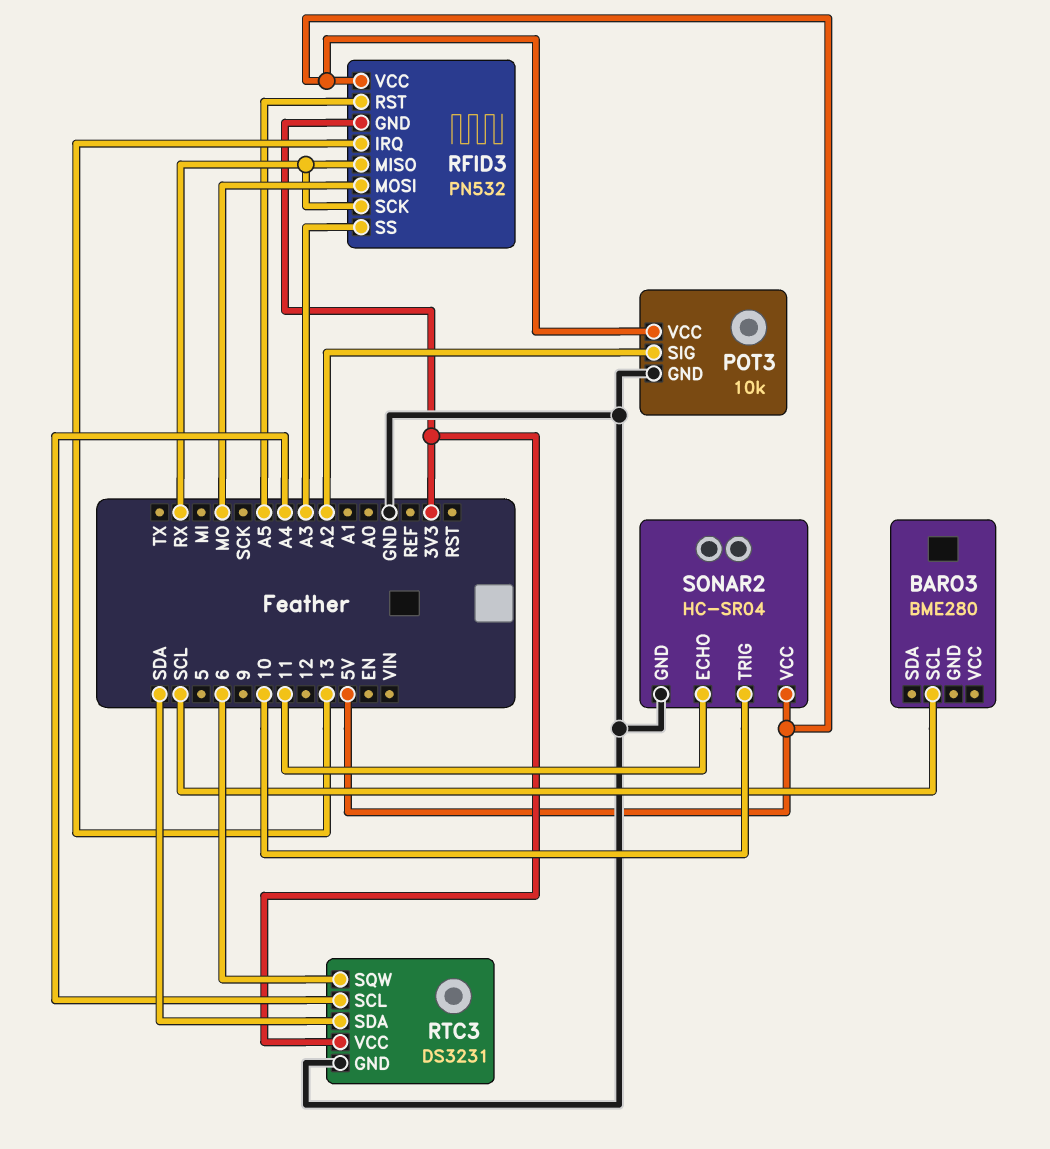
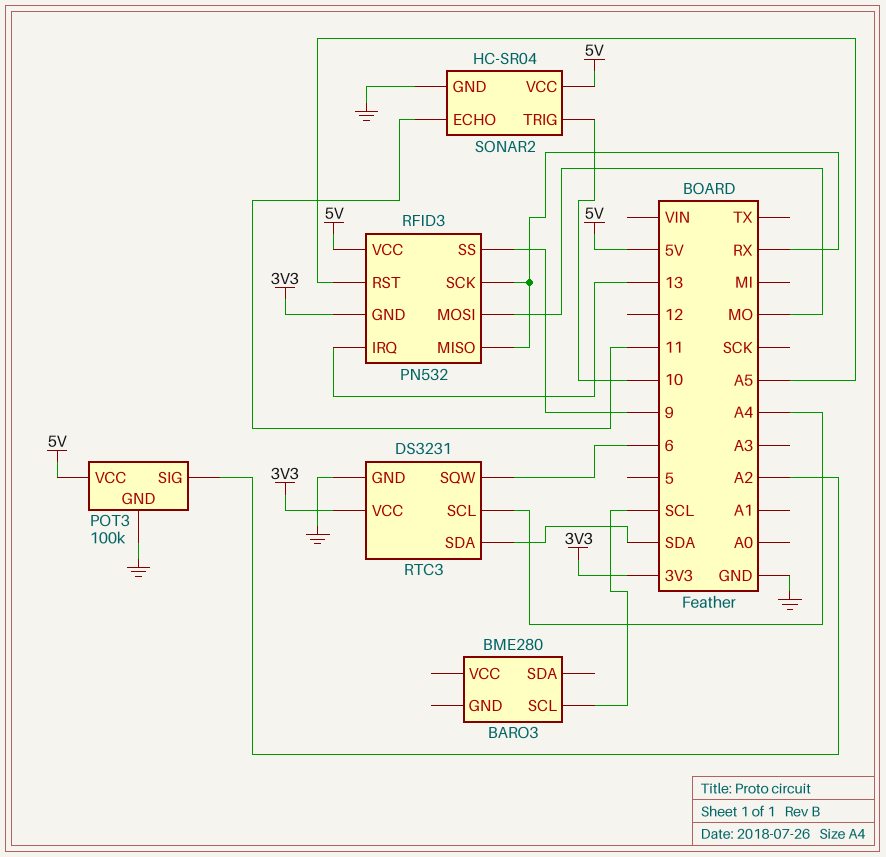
POT3: 10k -> 100k
RFID3 pin SS: A3 -> 9

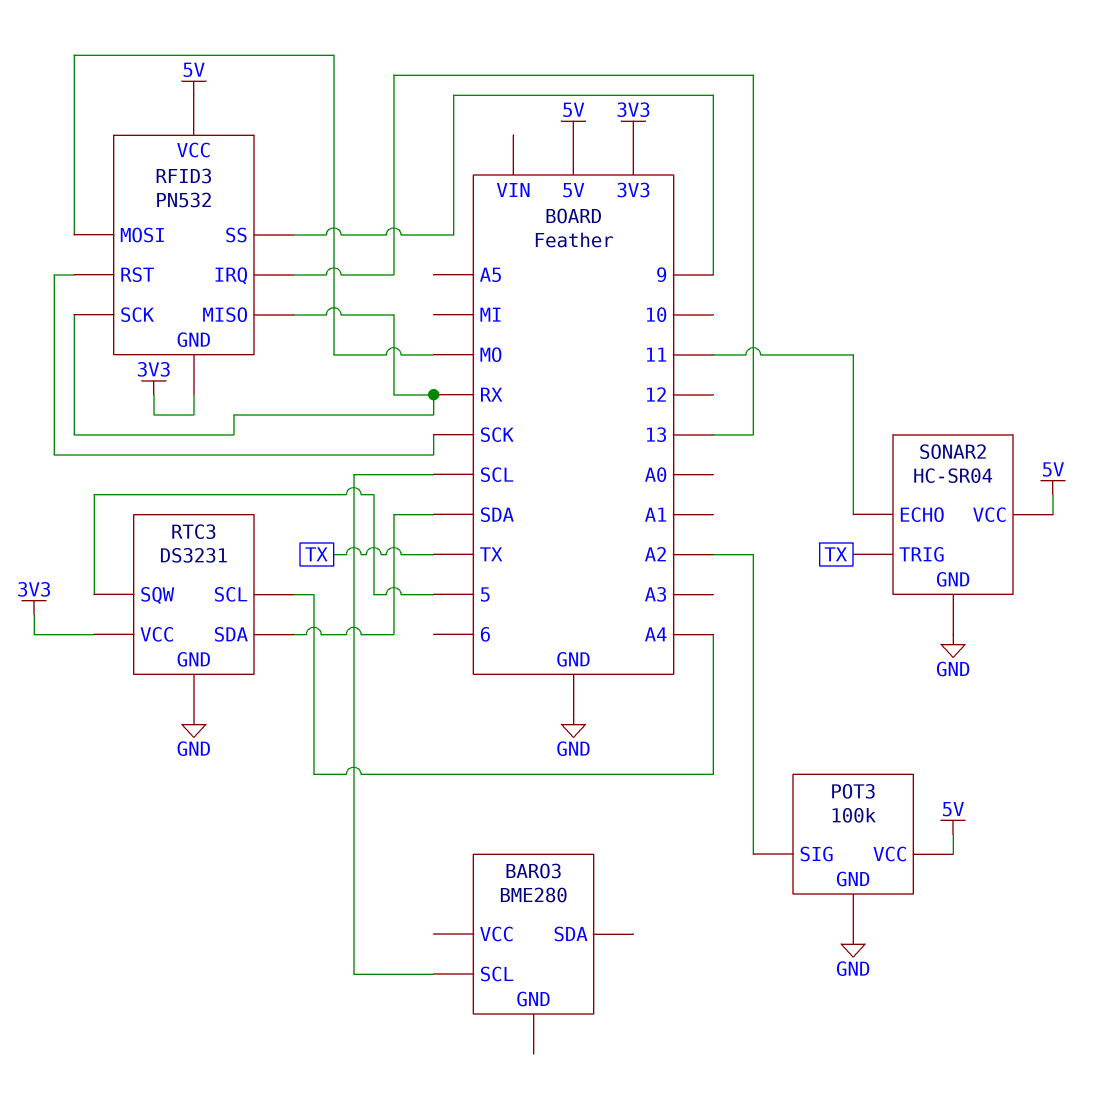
RFID3 pin RST: A5 -> SCK
RTC3 pin SQW: 6 -> 5
SONAR2 pin TRIG: 10 -> TX

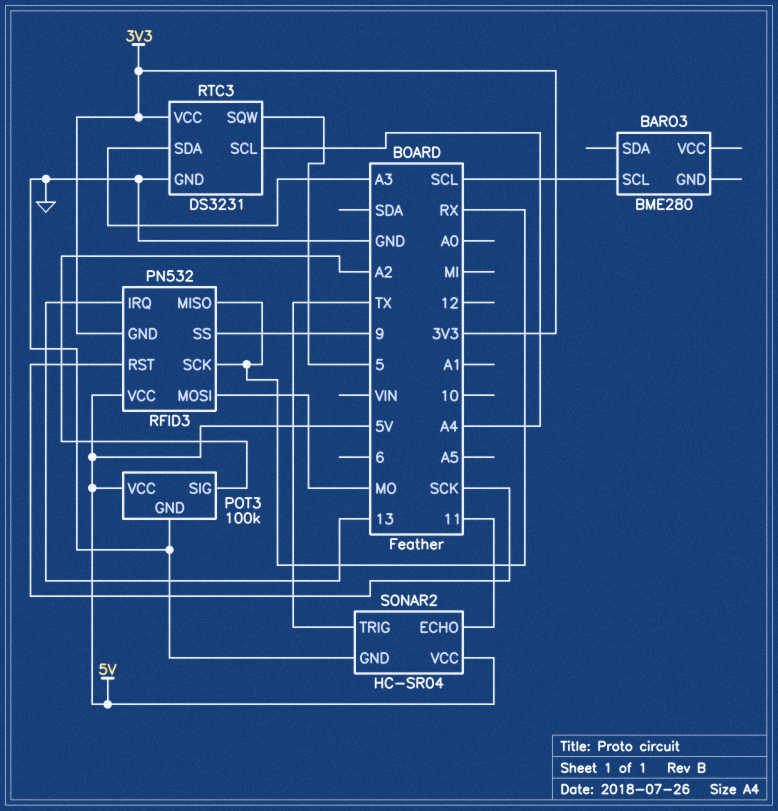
RTC3 pin SDA: SDA -> A3

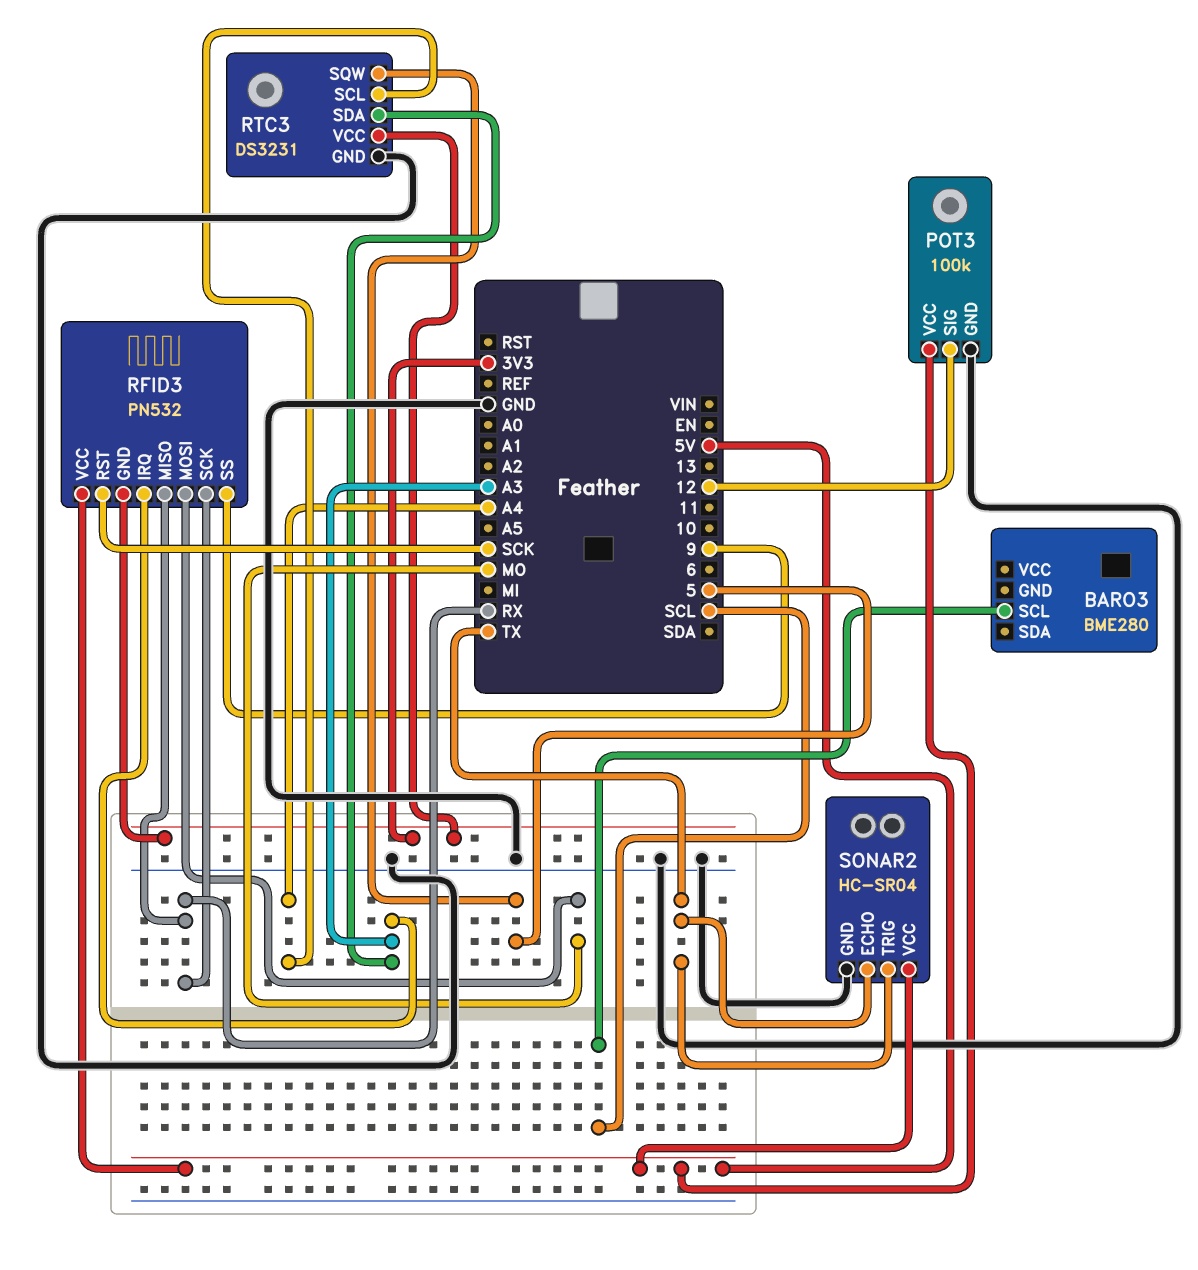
POT3 pin SIG: A2 -> 12
RFID3 pin IRQ: 13 -> A3
SONAR2 pin ECHO: 11 -> TX

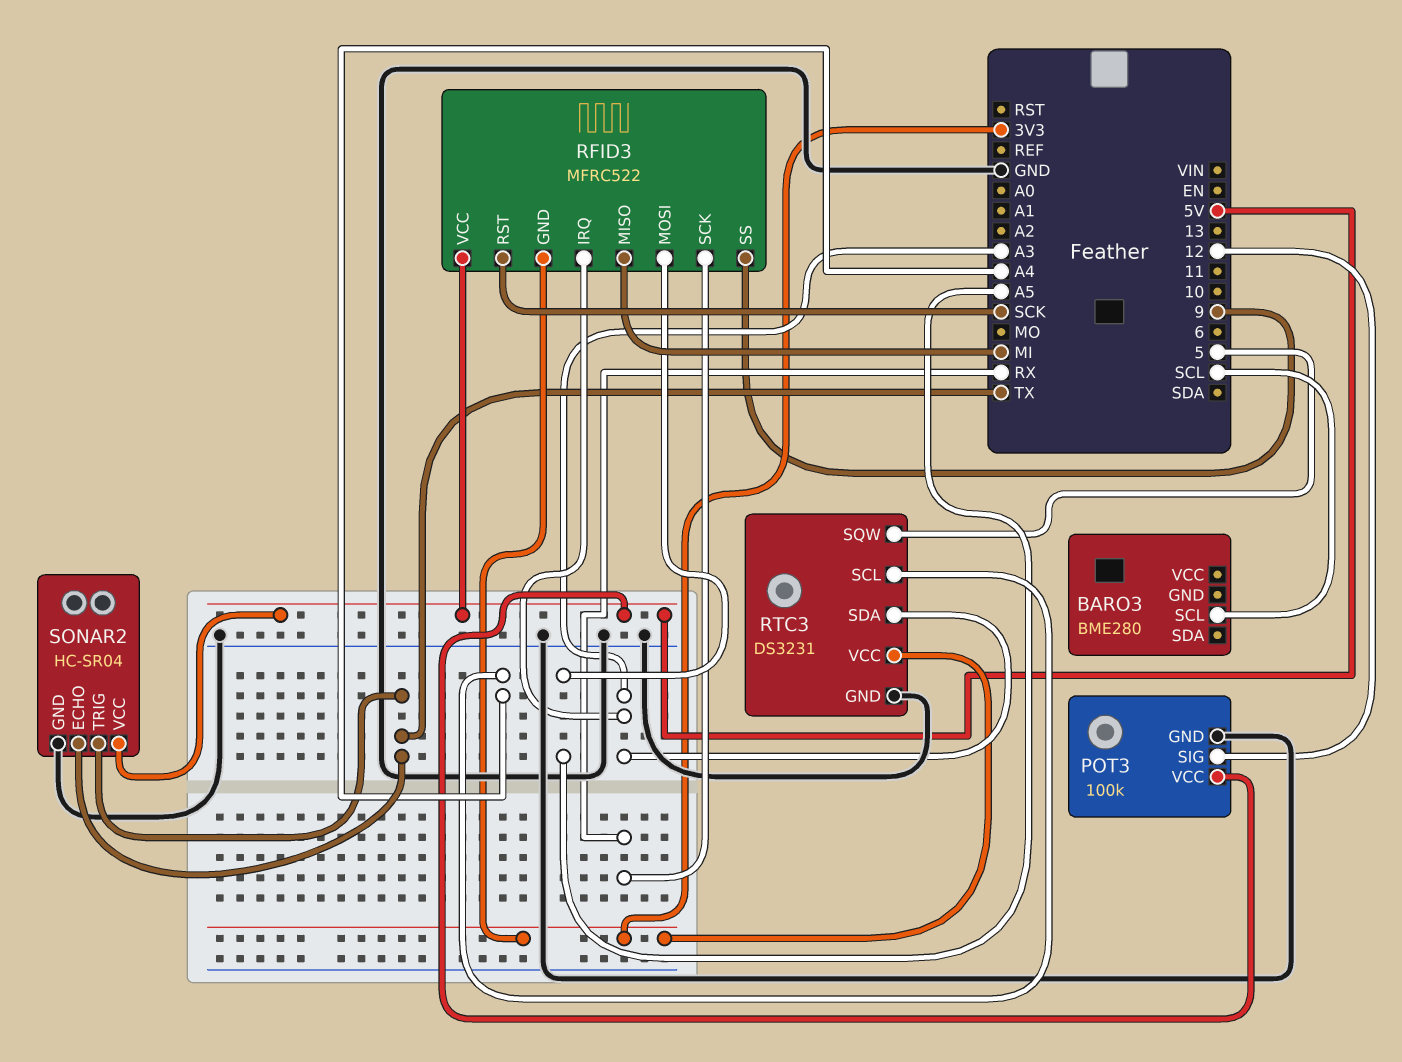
RFID3: PN532 -> MFRC522
RFID3 pin MISO: RX -> MI
RFID3 pin MOSI: MO -> A5

